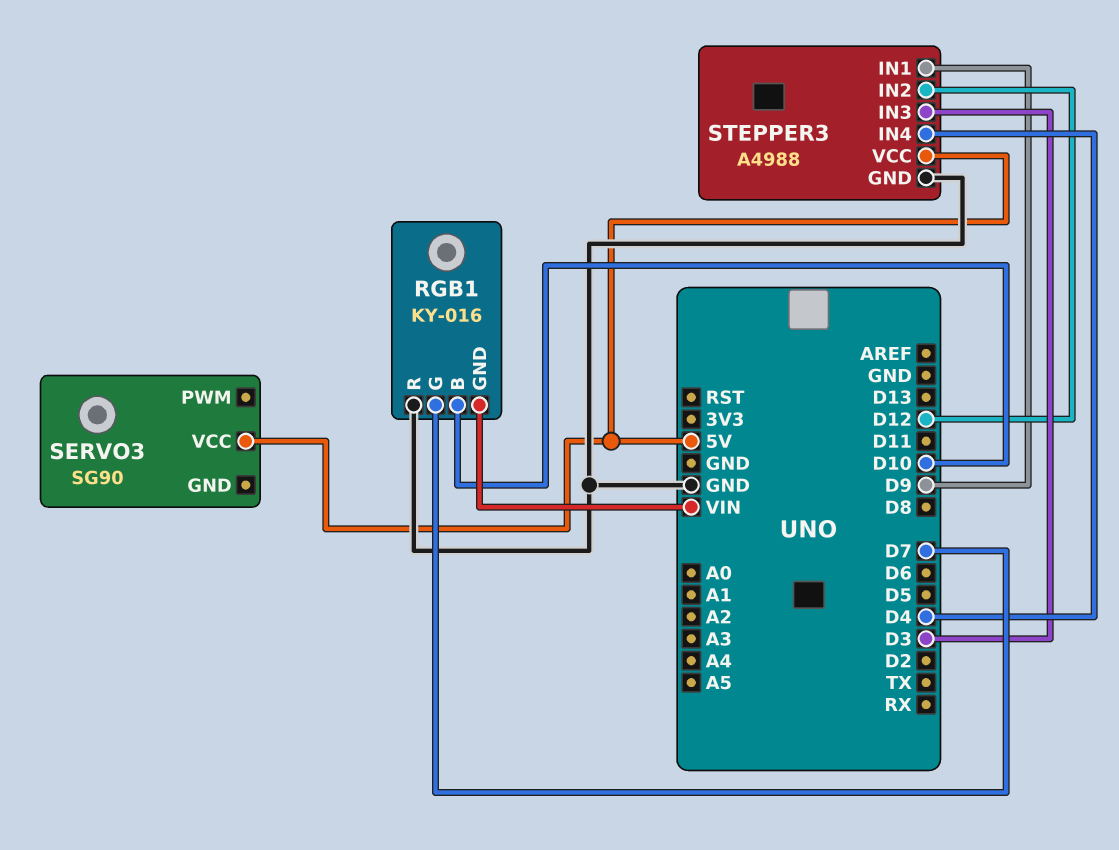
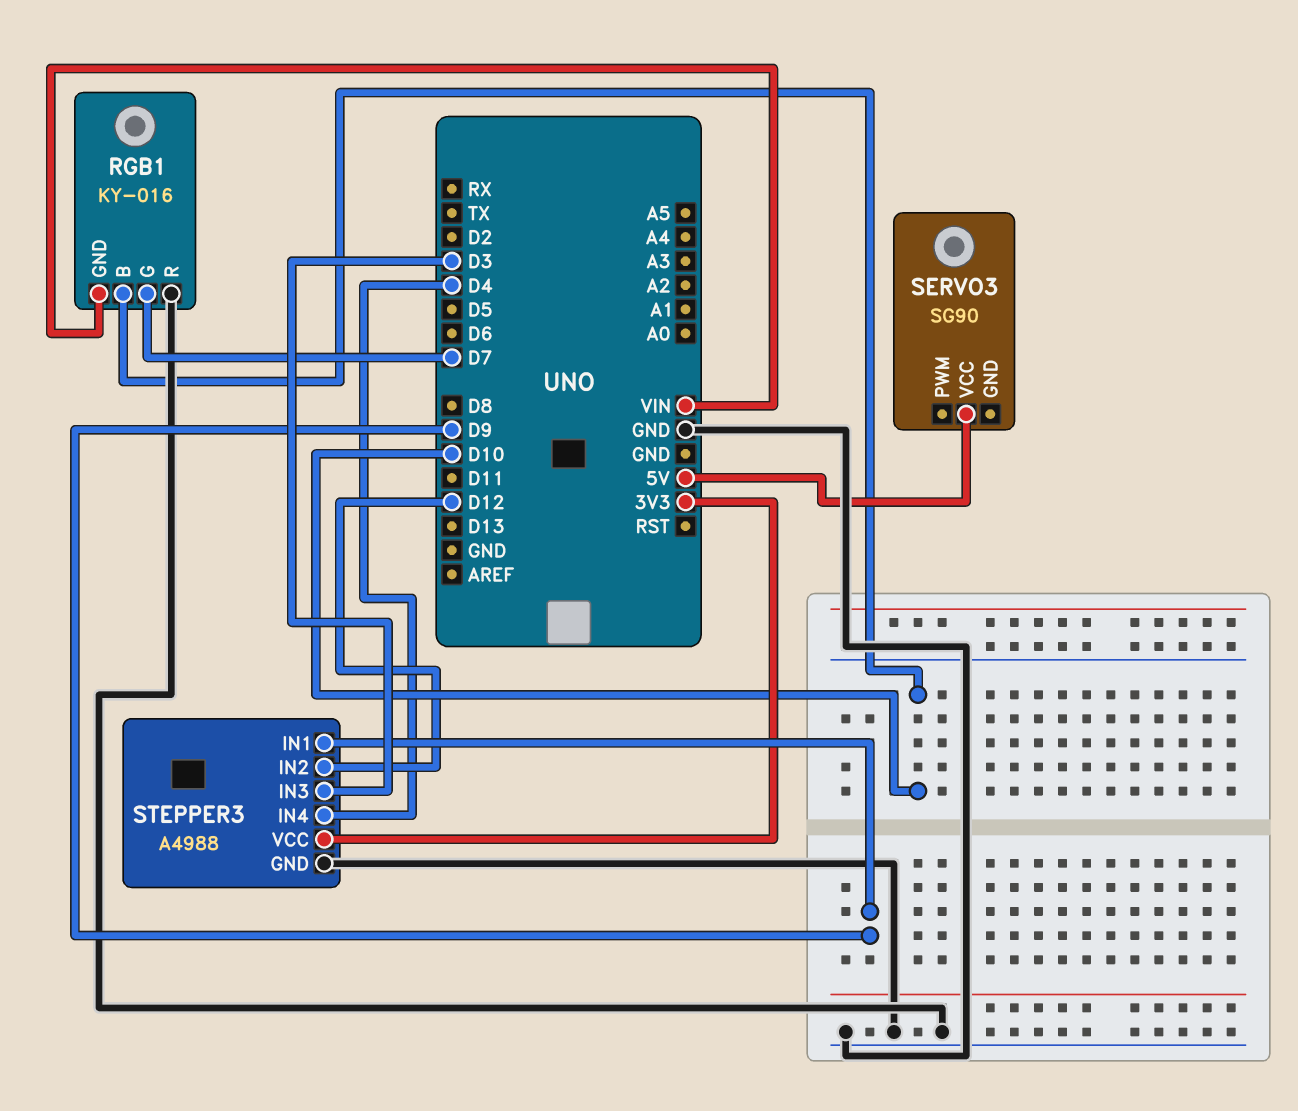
STEPPER3 pin VCC: 5V -> 3V3

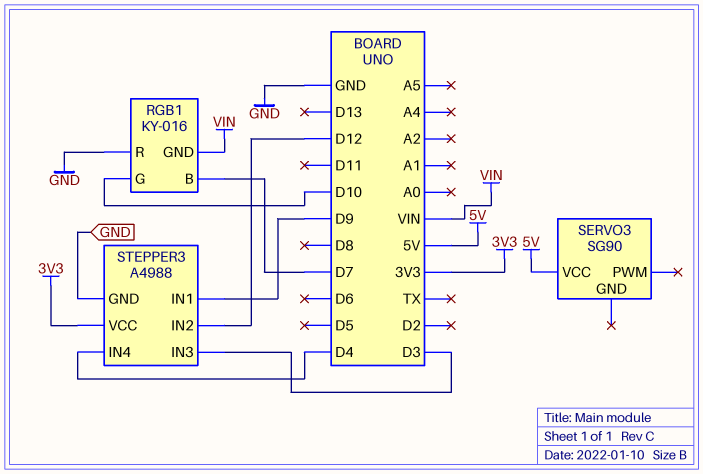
RGB1 pin B: D10 -> D7
RGB1 pin G: D7 -> D10

